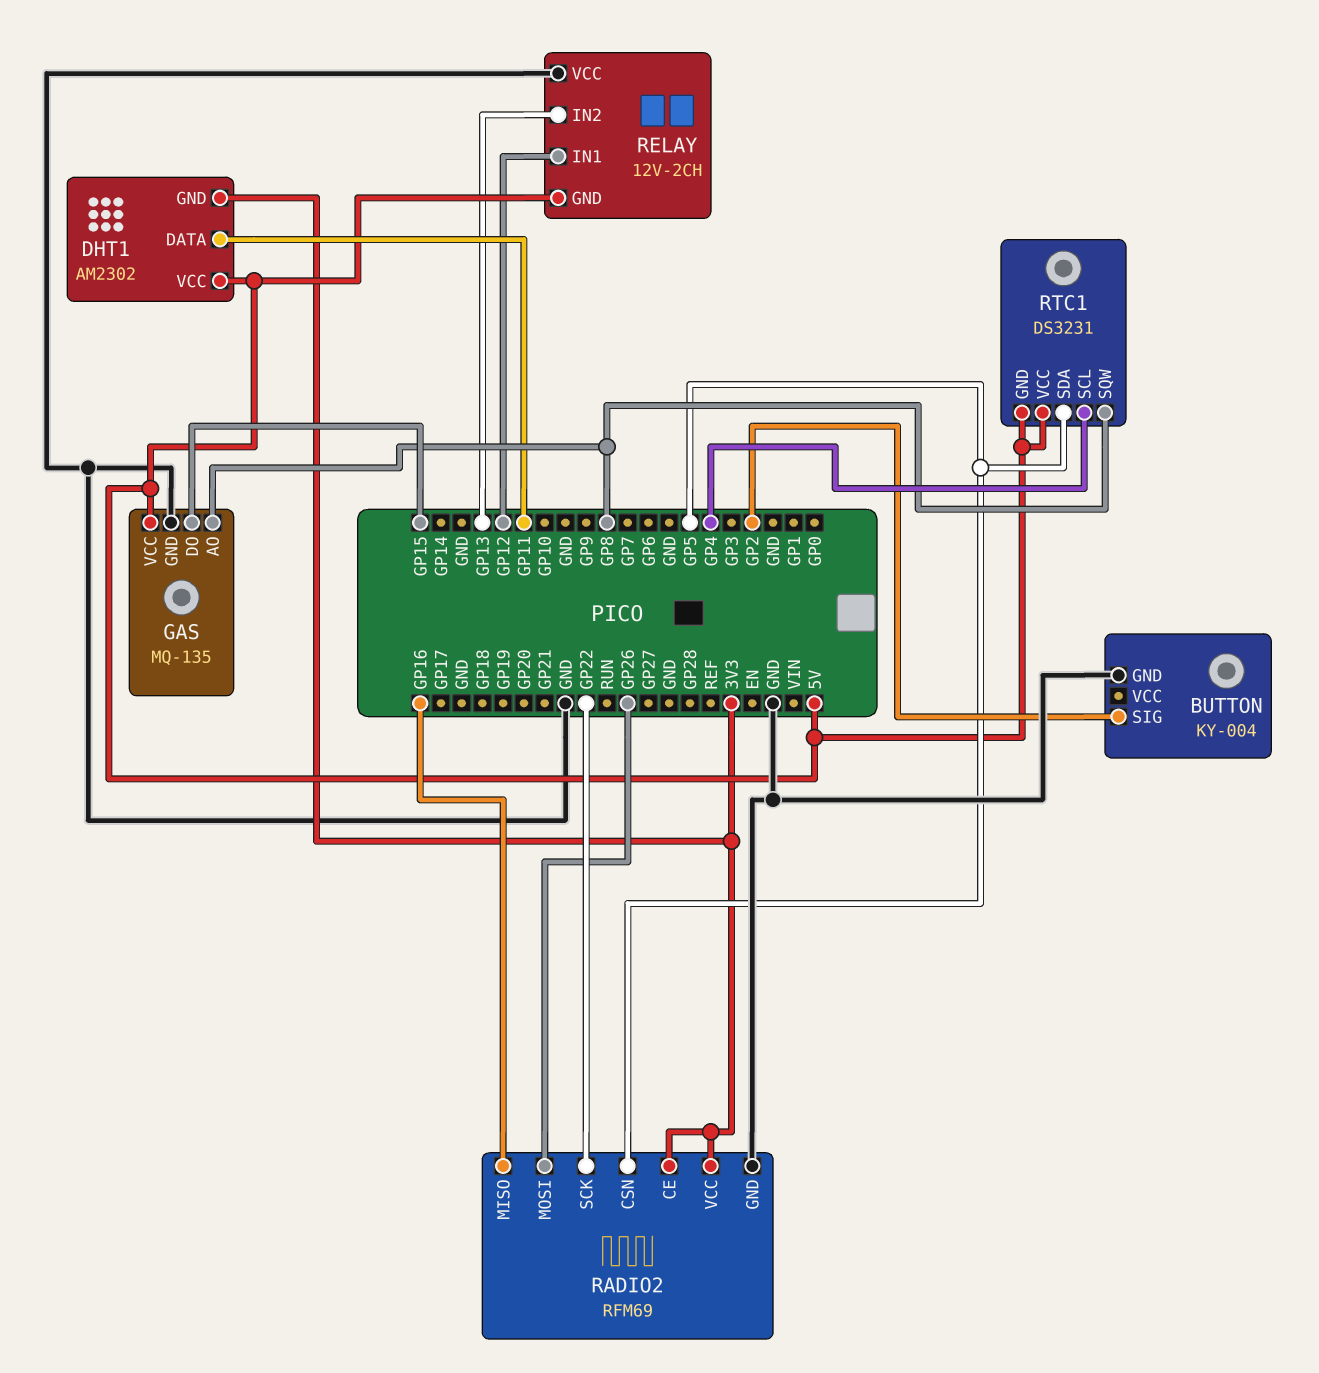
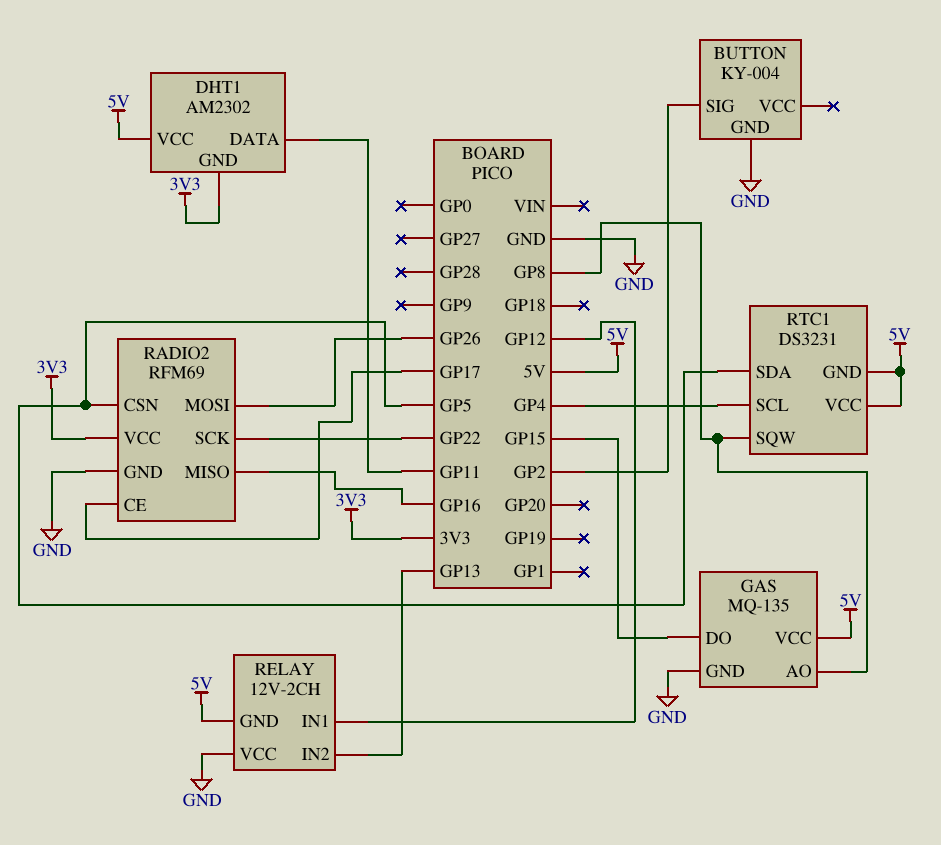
RADIO2 pin CE: 3V3 -> GP17

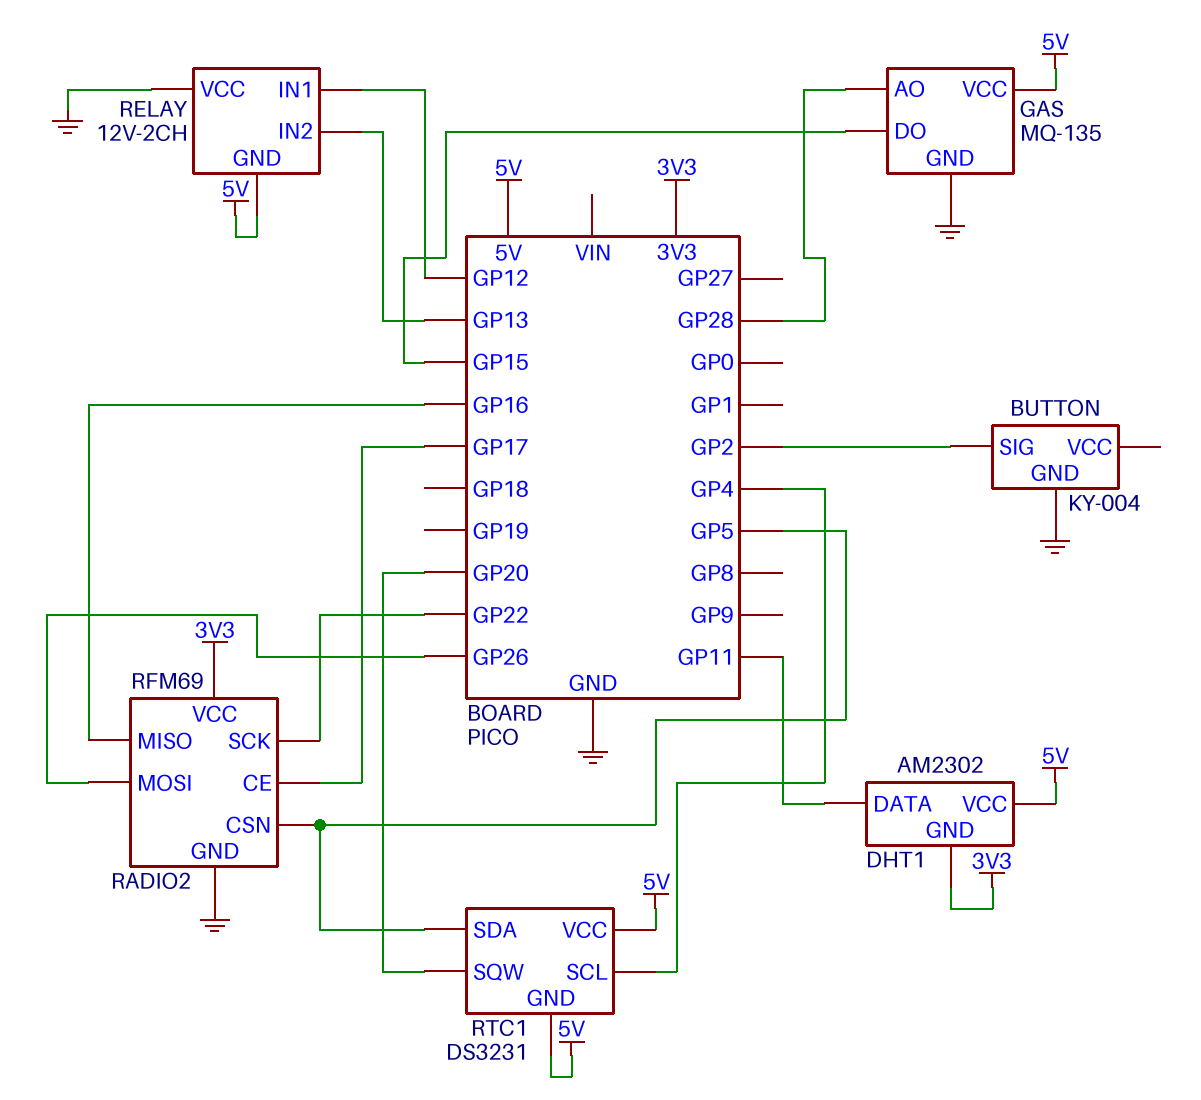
GAS pin AO: GP8 -> GP28
RTC1 pin SQW: GP8 -> GP20

